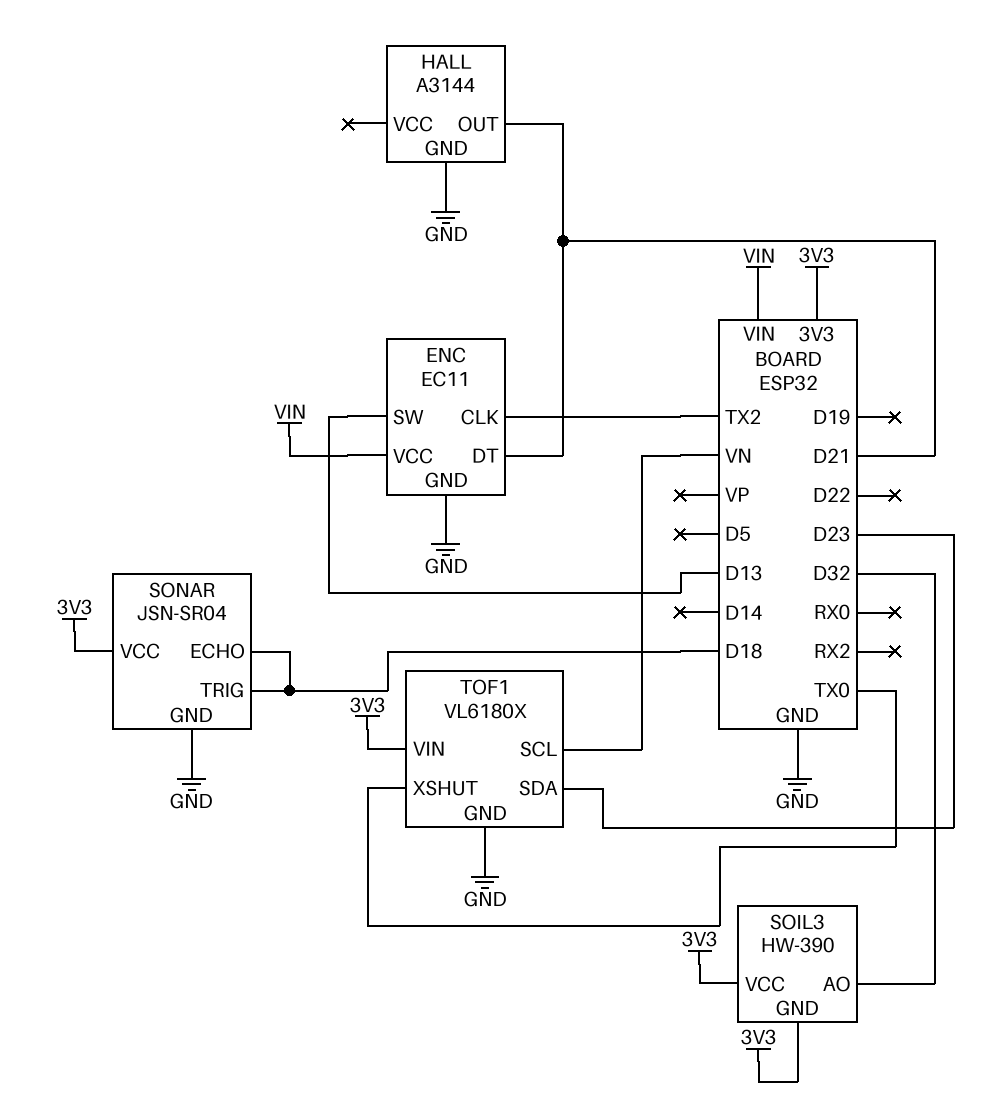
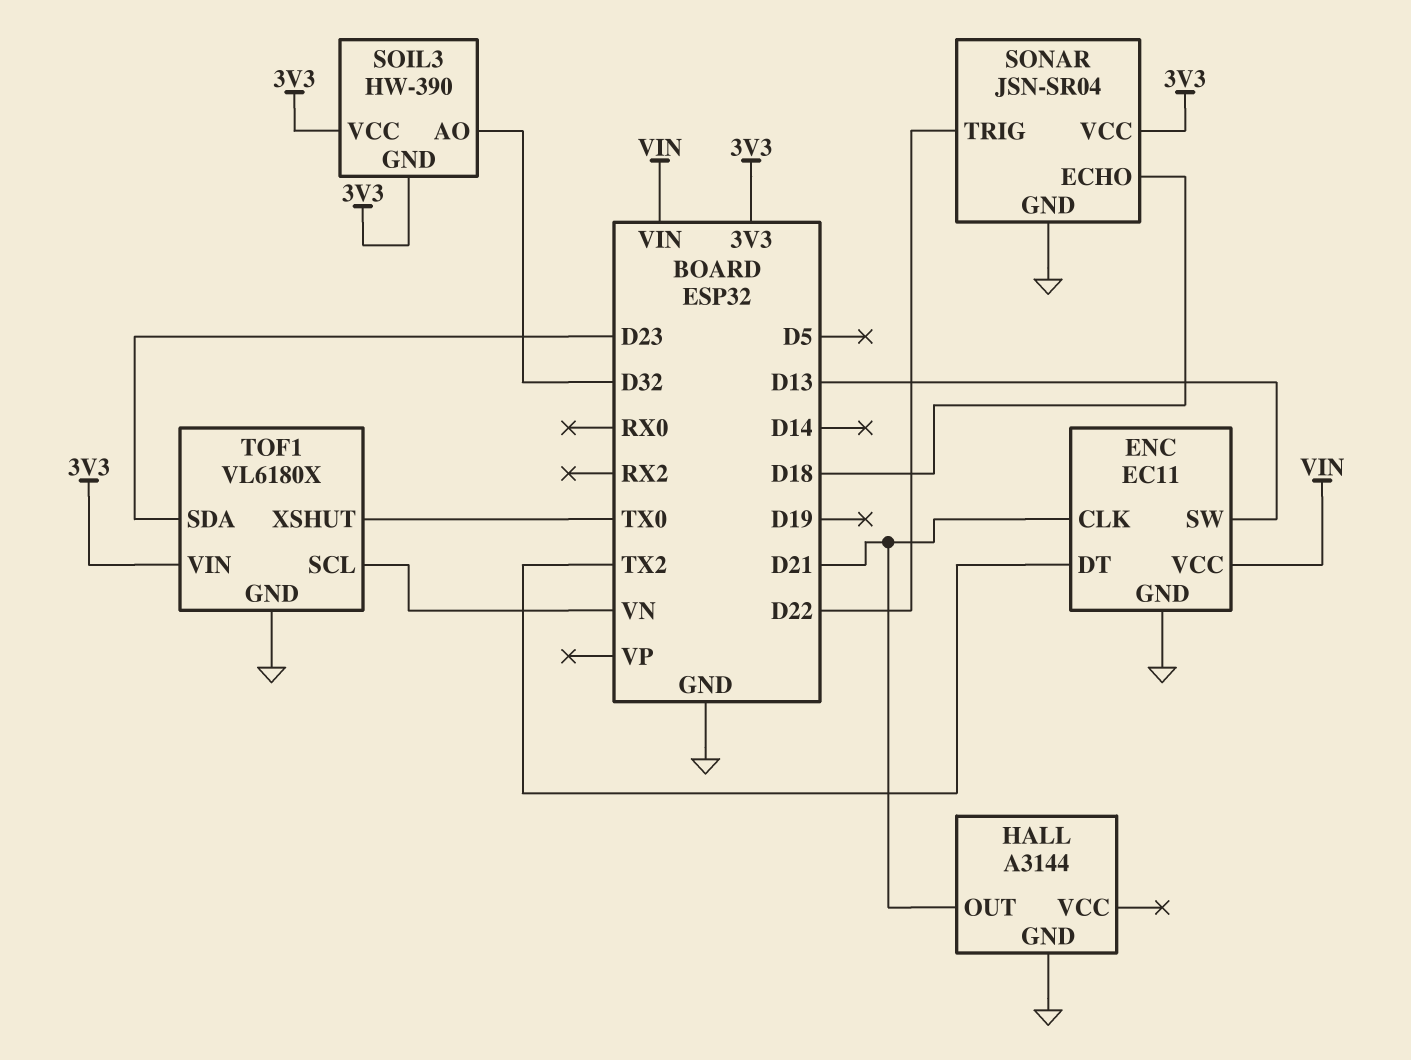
ENC pin CLK: TX2 -> D21
ENC pin DT: D21 -> TX2
SONAR pin TRIG: D18 -> D22

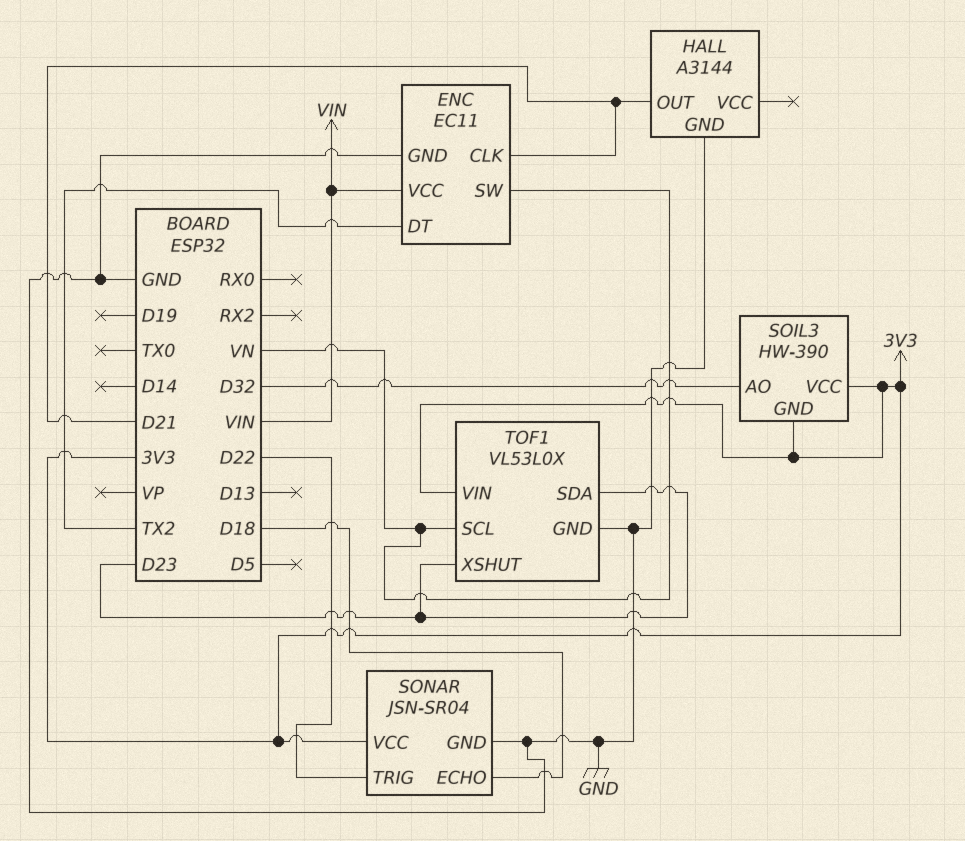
ENC pin SW: D13 -> VN
TOF1: VL6180X -> VL53L0X
TOF1 pin XSHUT: TX0 -> D23

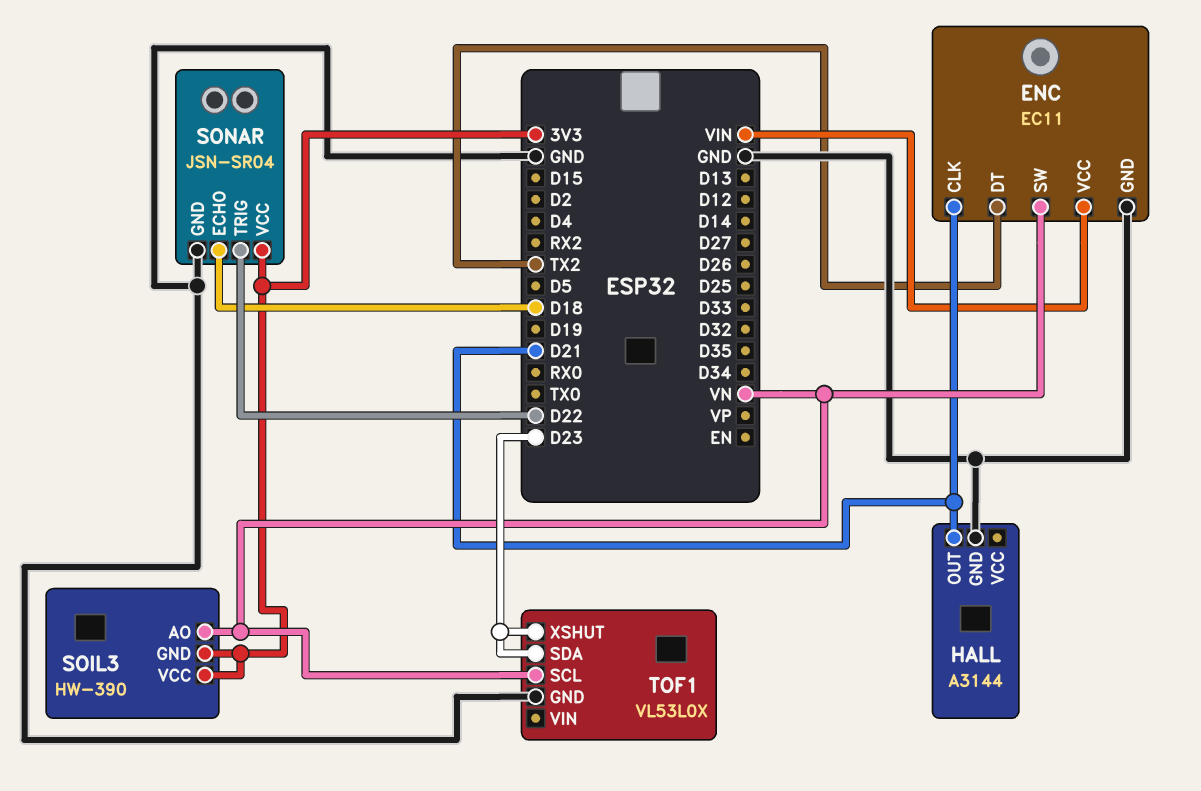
SOIL3 pin AO: D32 -> VN
TOF1 pin VIN: 3V3 -> none

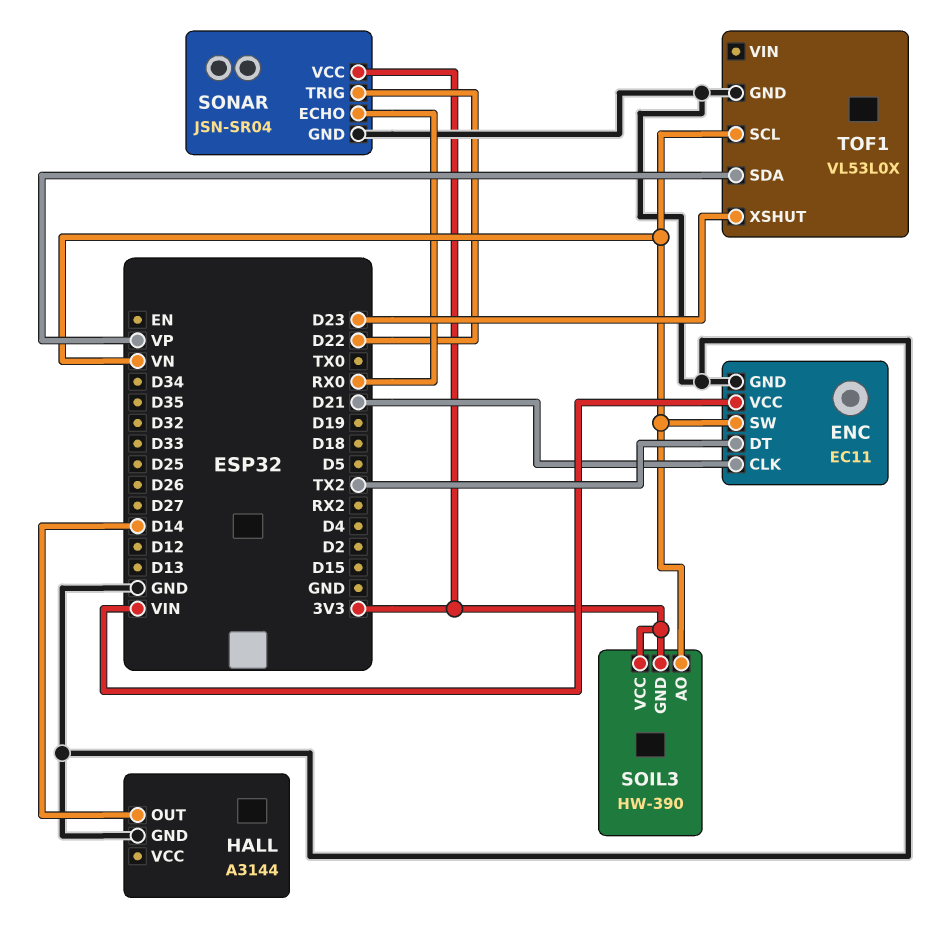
HALL pin OUT: D21 -> D14
SONAR pin ECHO: D18 -> RX0
TOF1 pin SDA: D23 -> VP

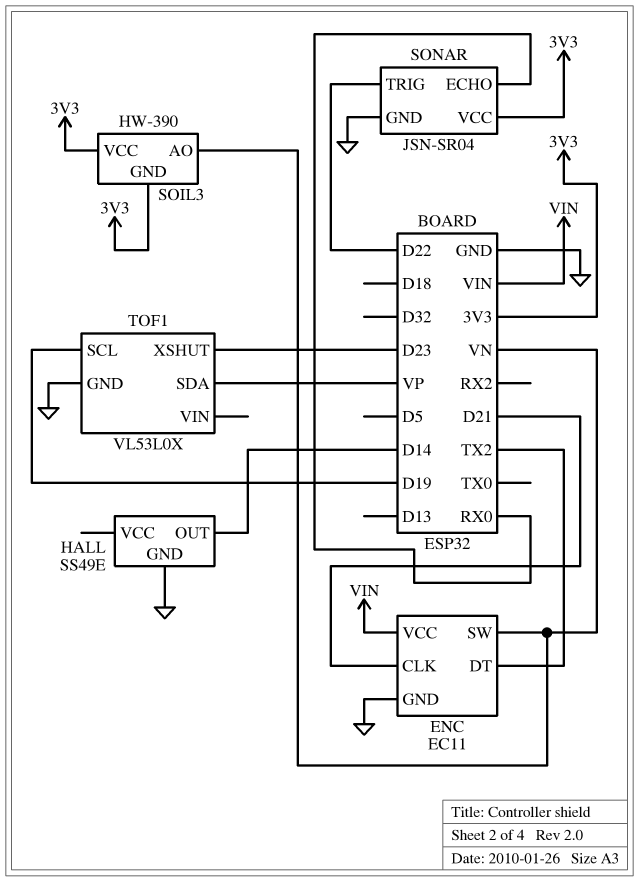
HALL: A3144 -> SS49E
TOF1 pin SCL: VN -> D19

